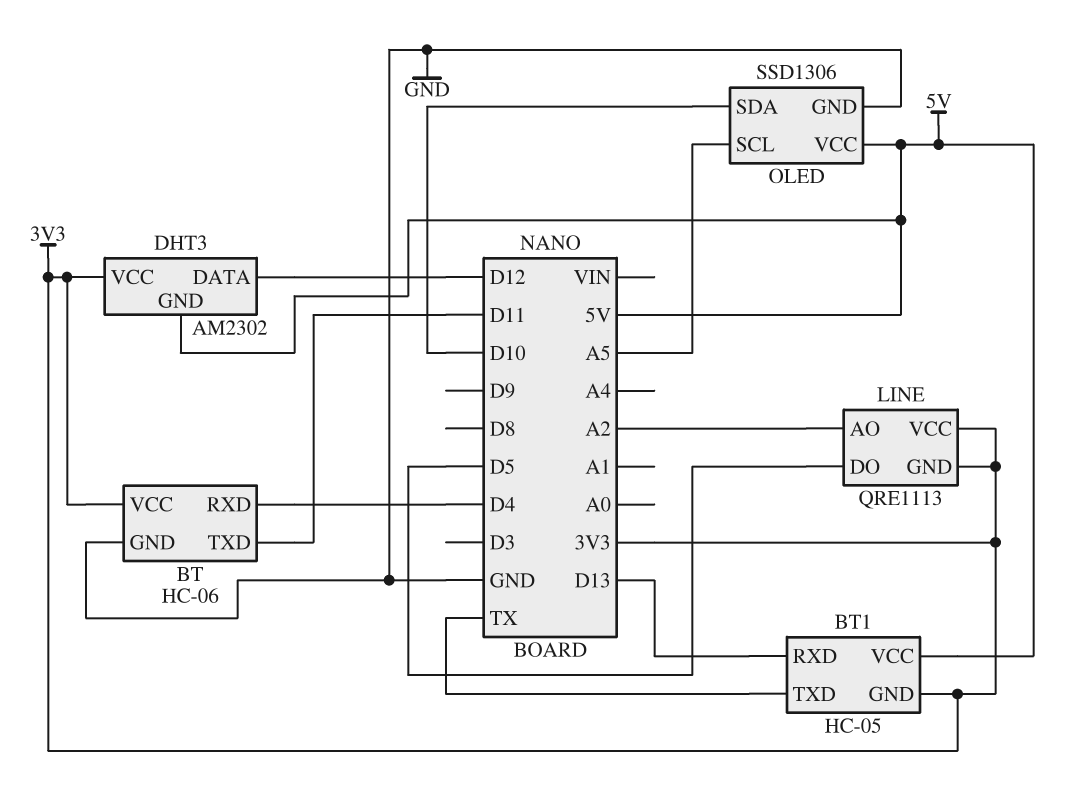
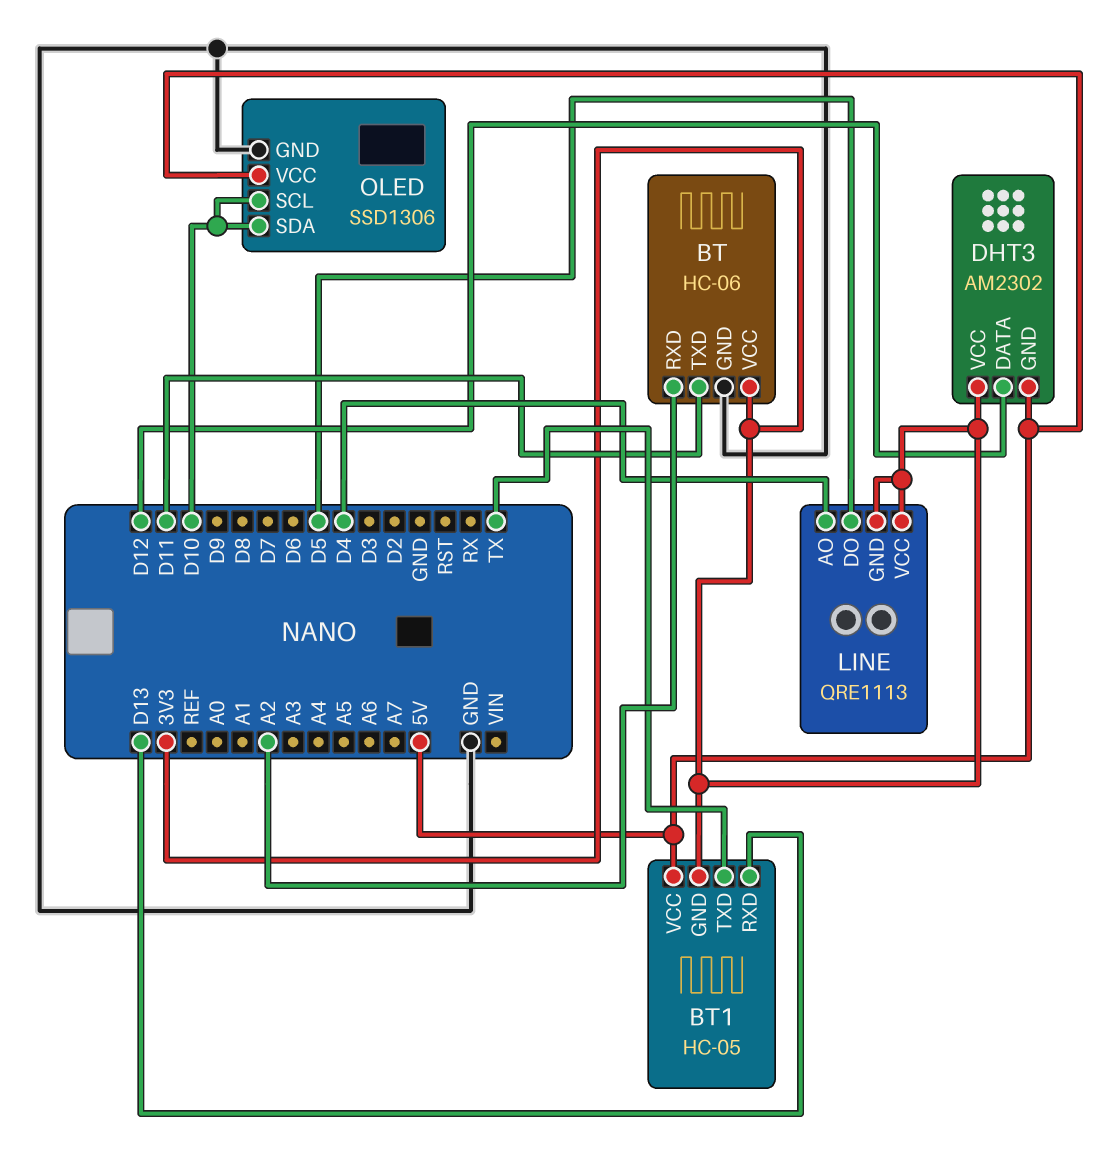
BT pin RXD: D4 -> A2
LINE pin AO: A2 -> D4
OLED pin SCL: A5 -> D10

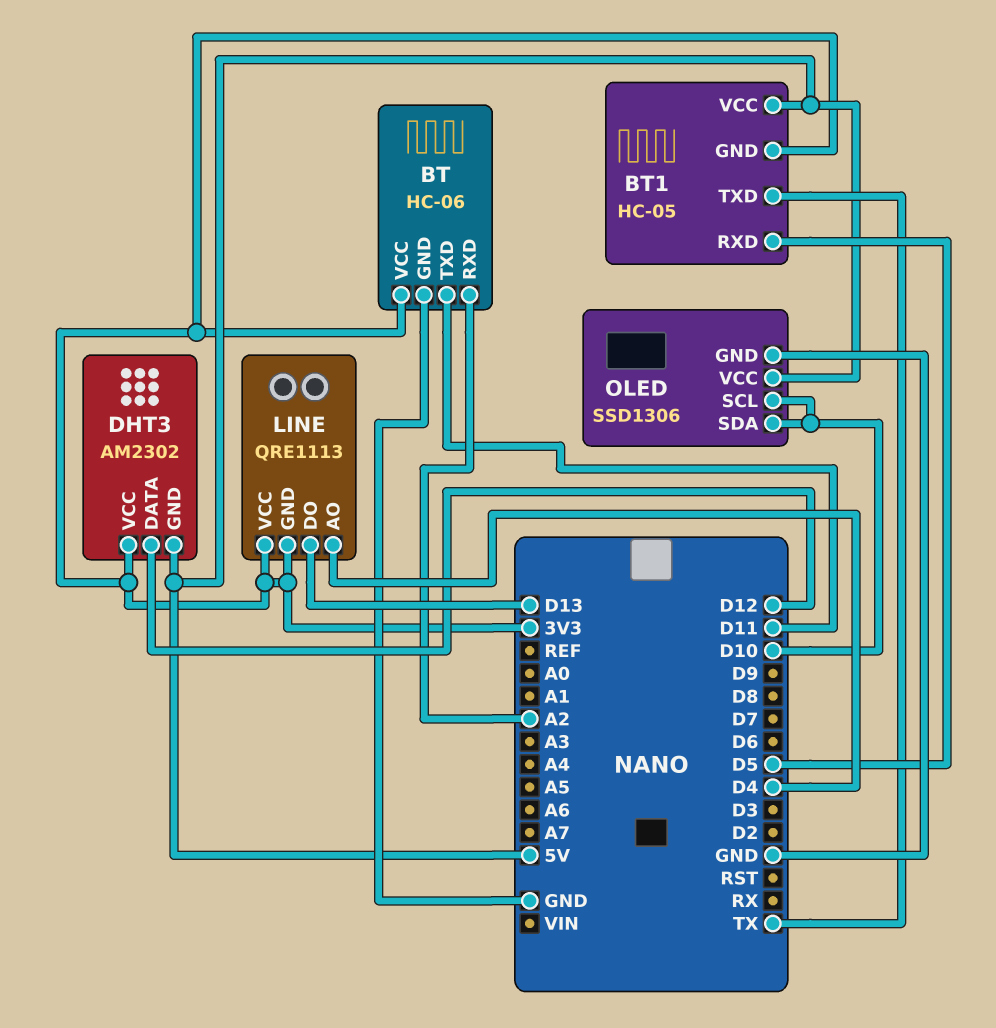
BT1 pin RXD: D13 -> D5
LINE pin DO: D5 -> D13

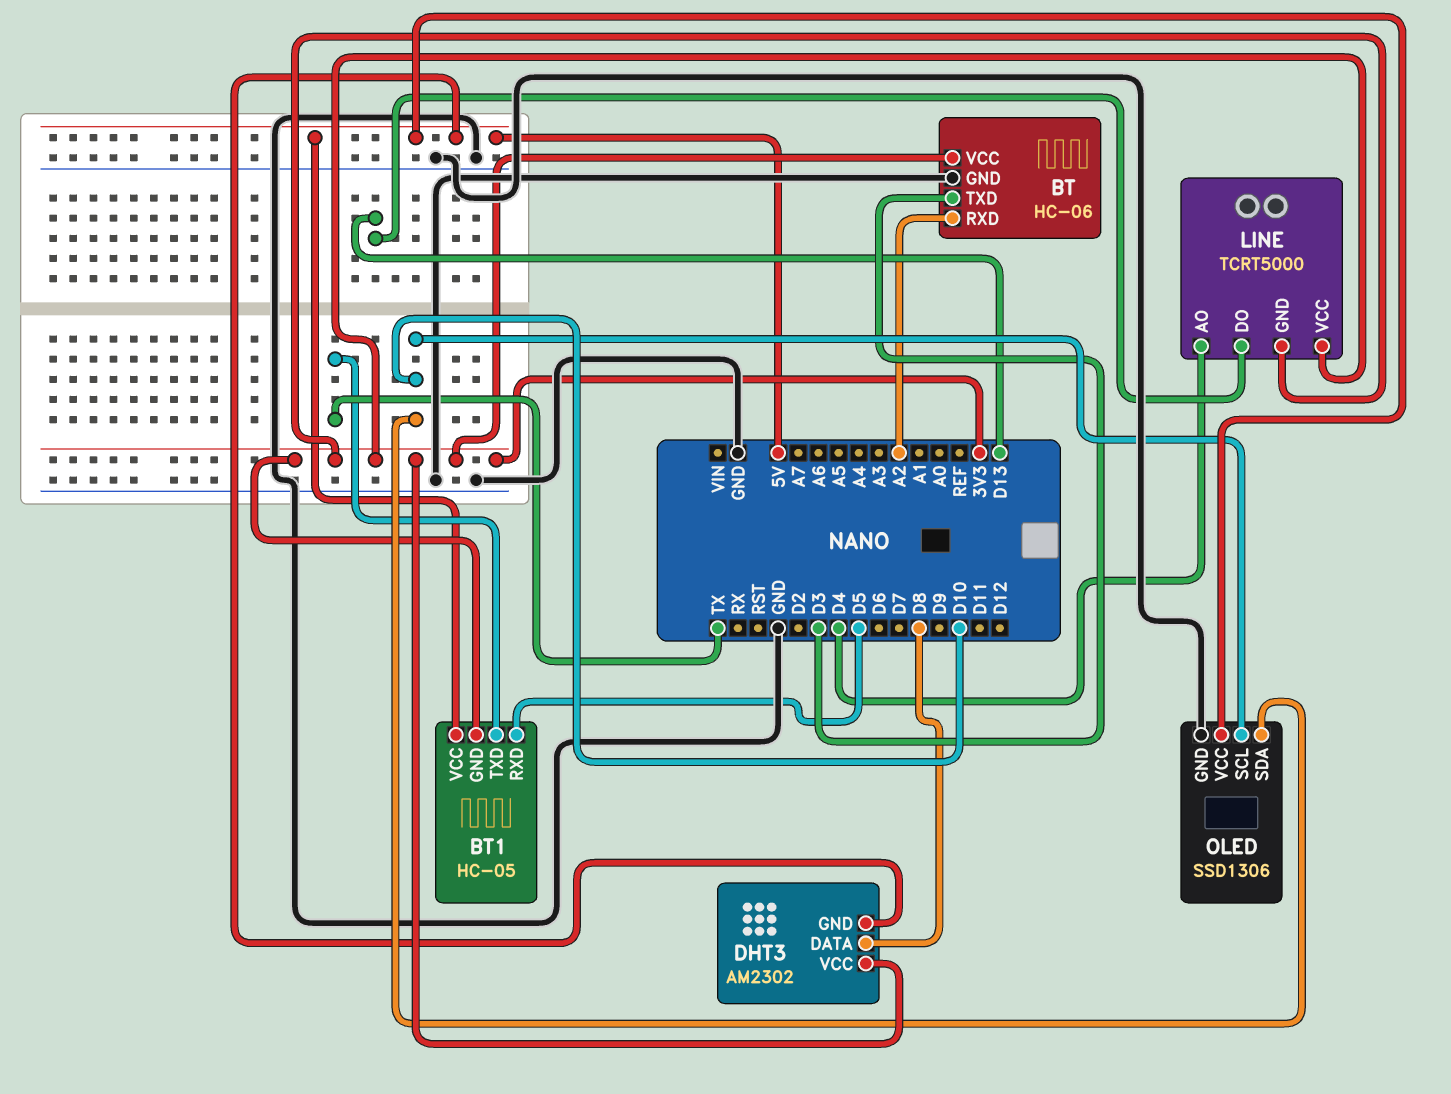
BT pin TXD: D11 -> D3
DHT3 pin DATA: D12 -> D8
LINE: QRE1113 -> TCRT5000

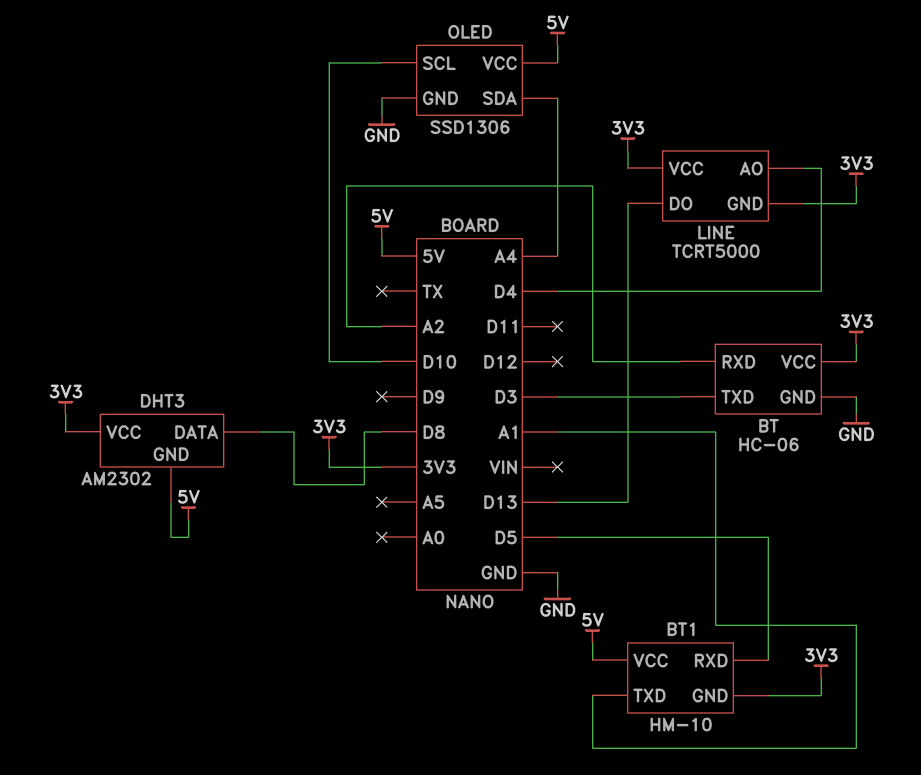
BT1: HC-05 -> HM-10
BT1 pin TXD: TX -> A1
OLED pin SDA: D10 -> A4

